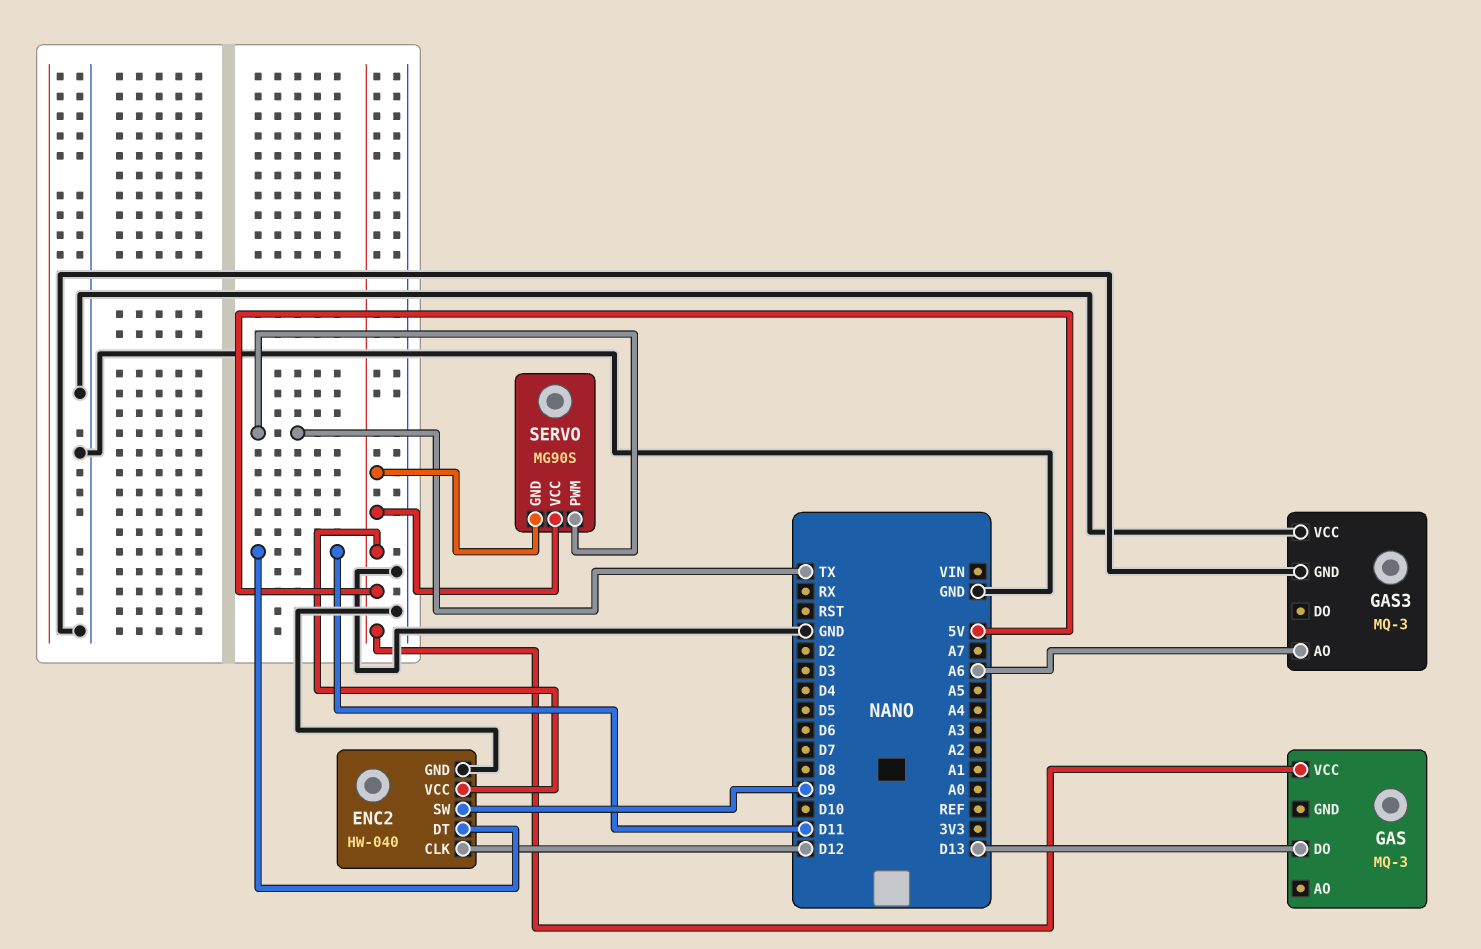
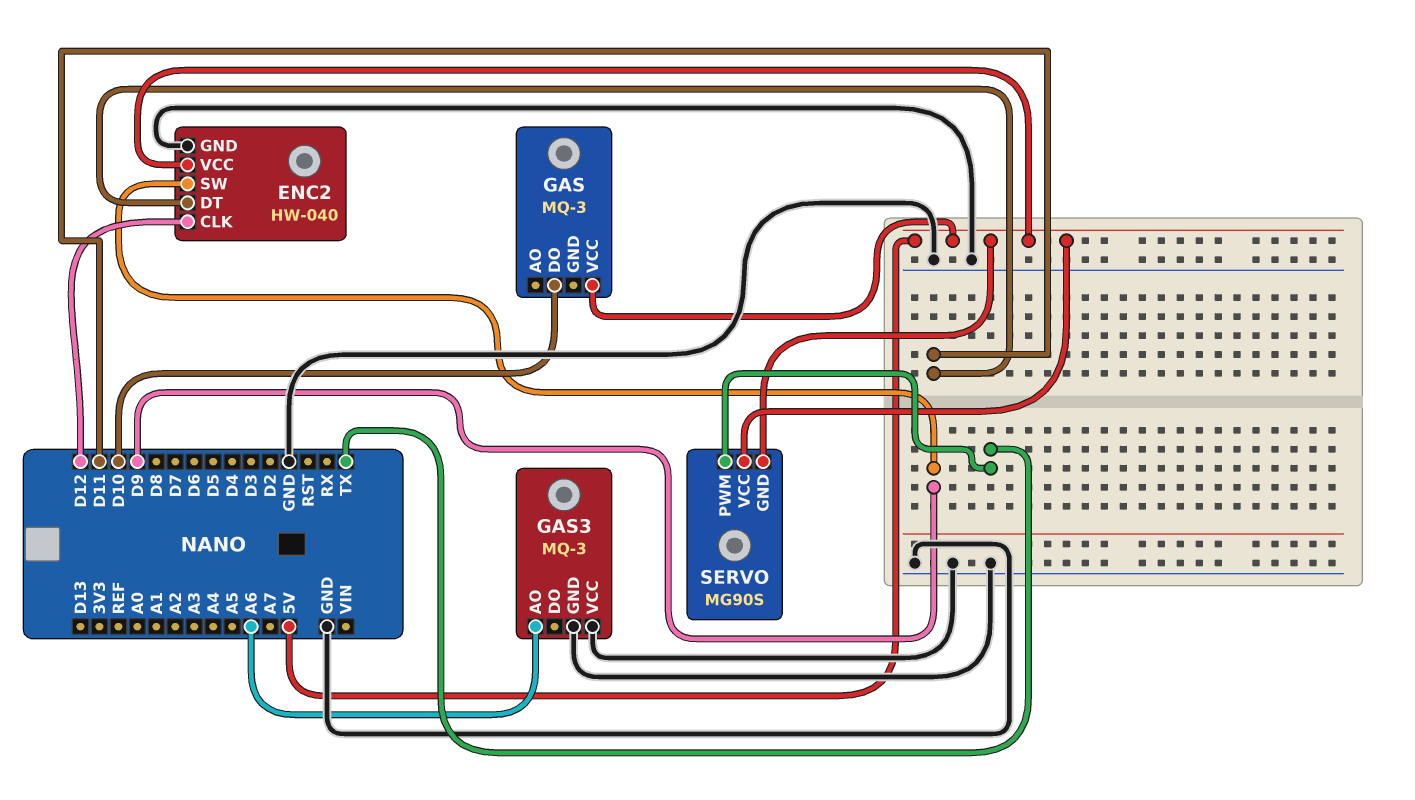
GAS pin DO: D13 -> D10

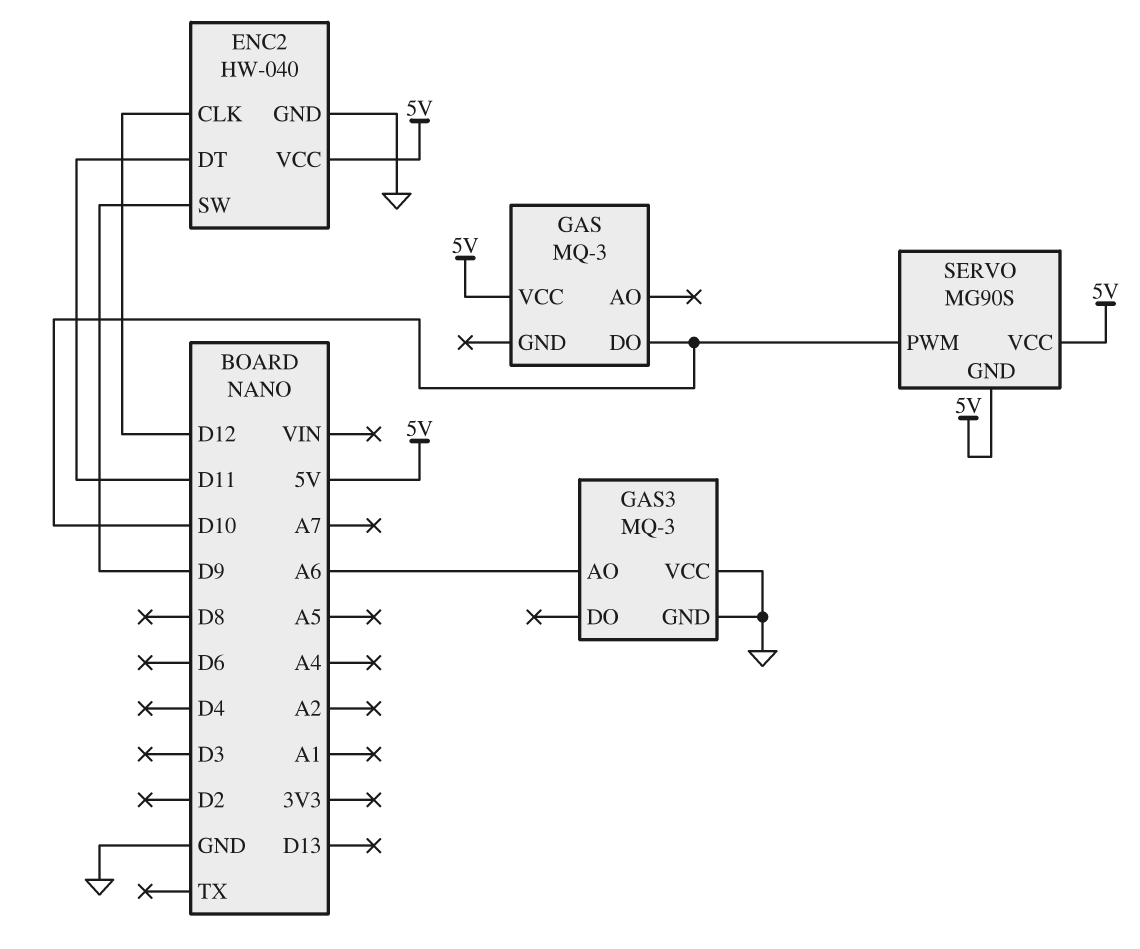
SERVO pin PWM: TX -> D10

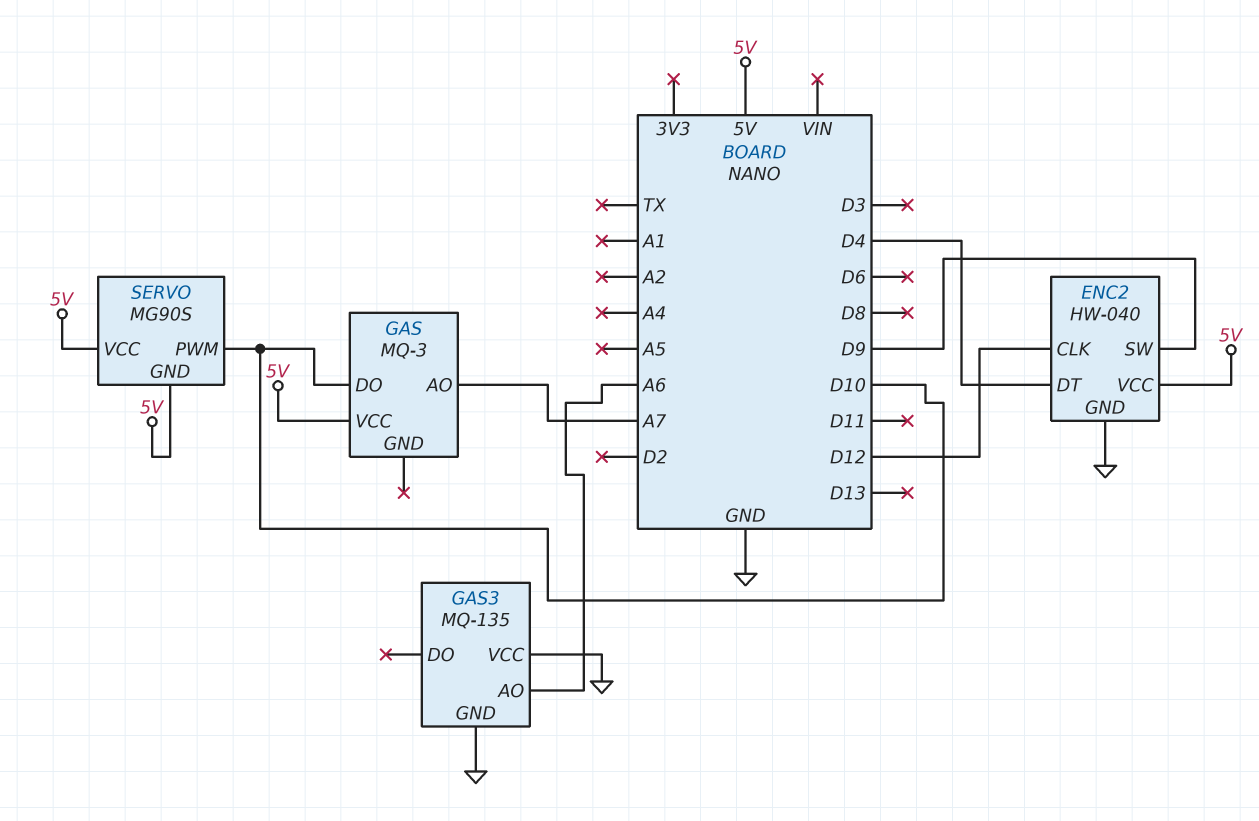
ENC2 pin DT: D11 -> D4
GAS pin AO: none -> A7
GAS3: MQ-3 -> MQ-135

